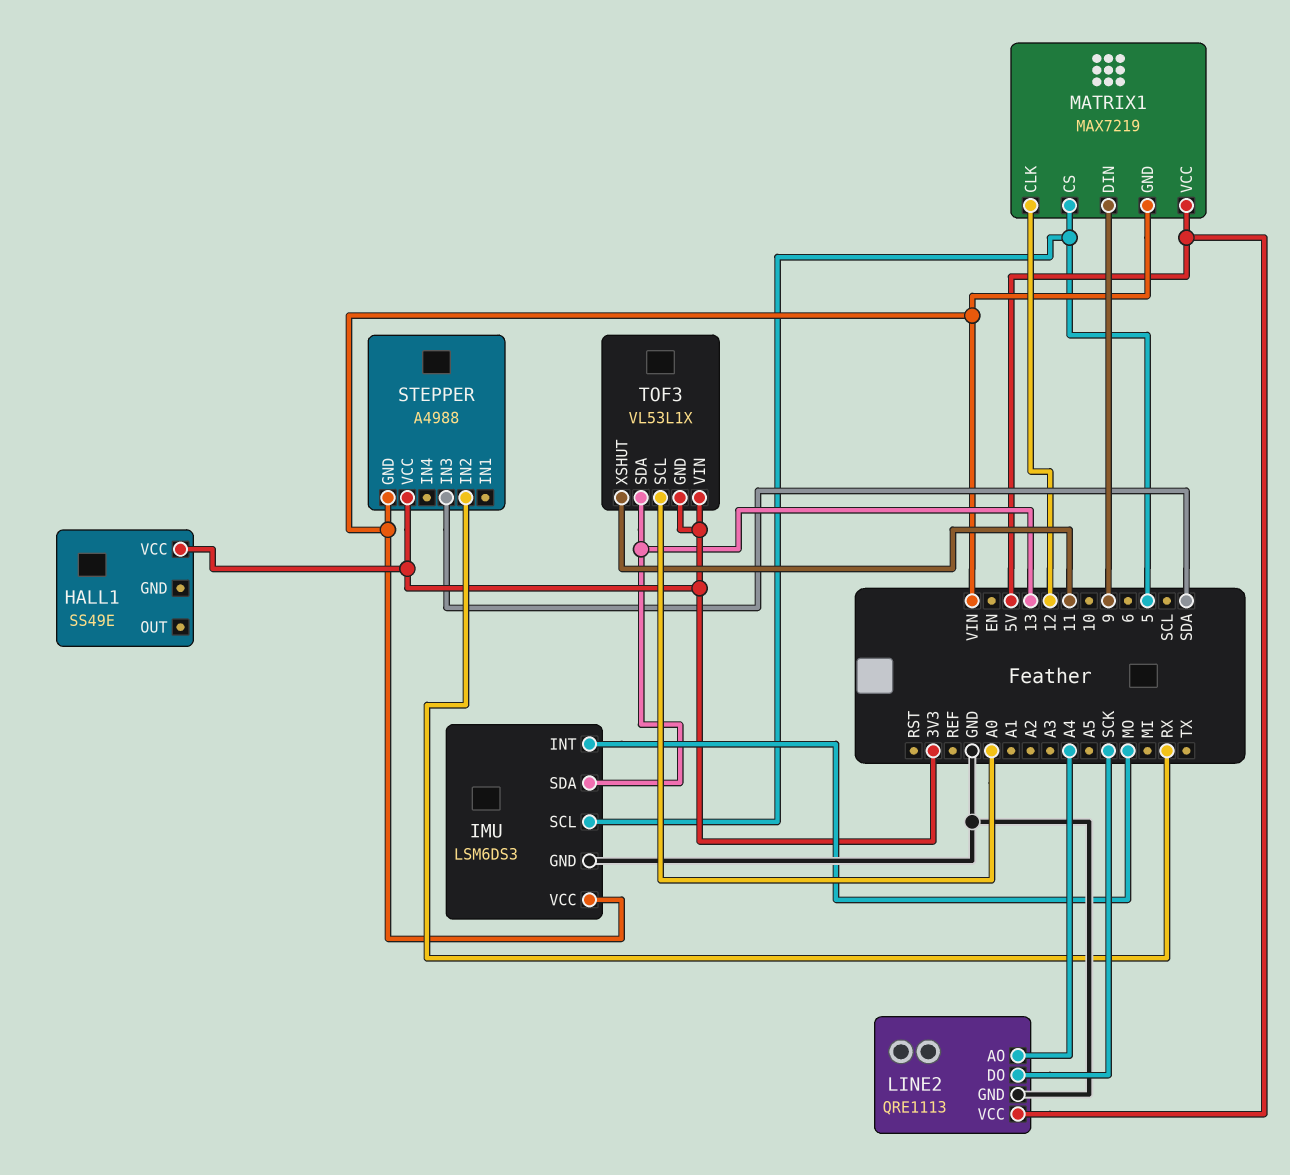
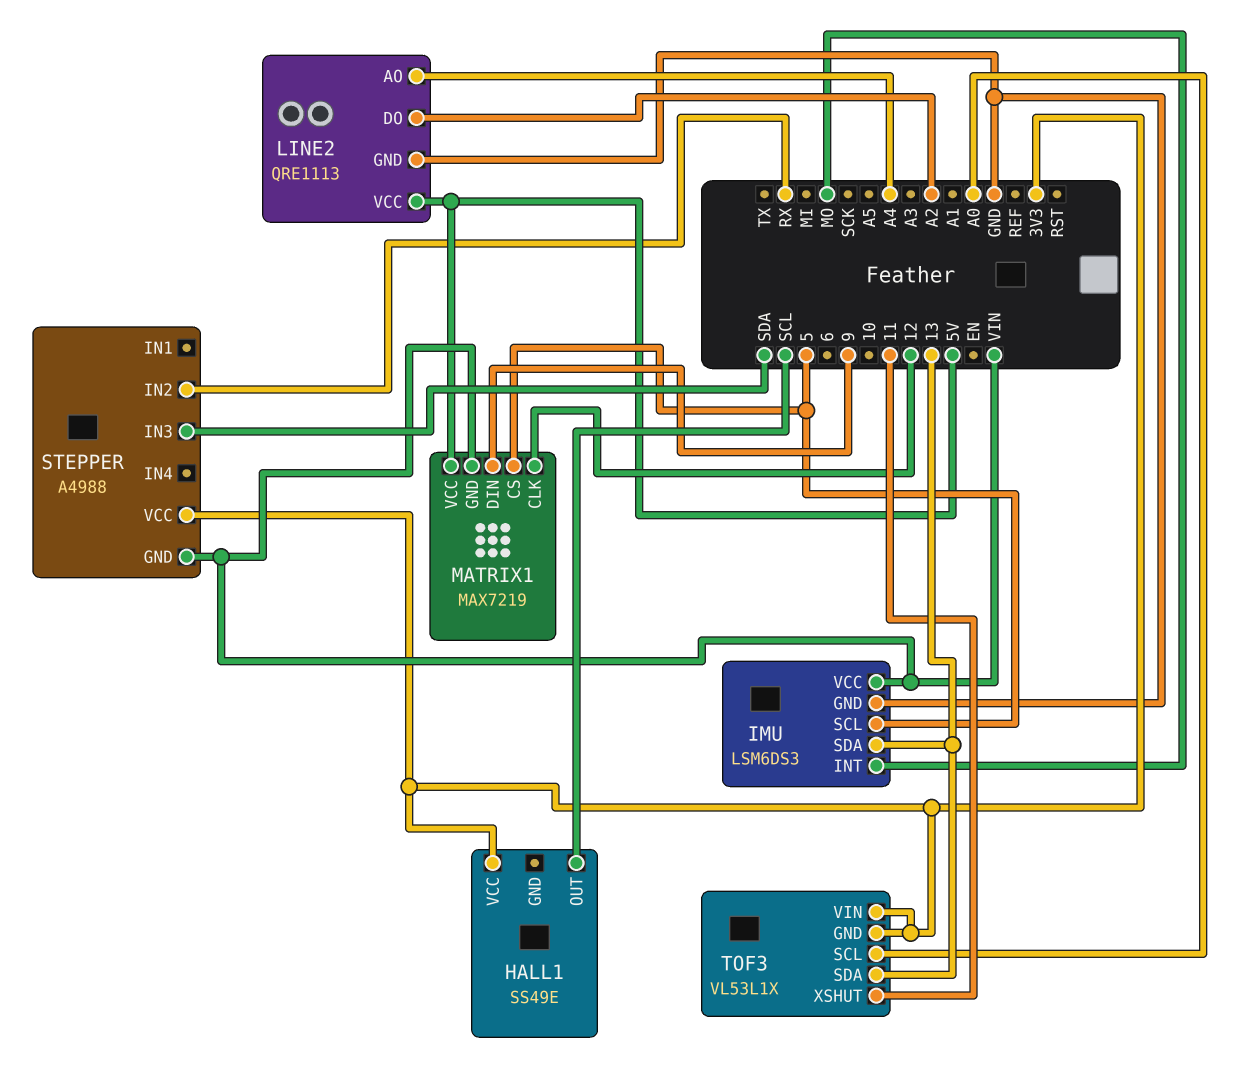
HALL1 pin OUT: none -> SCL
LINE2 pin DO: SCK -> A2

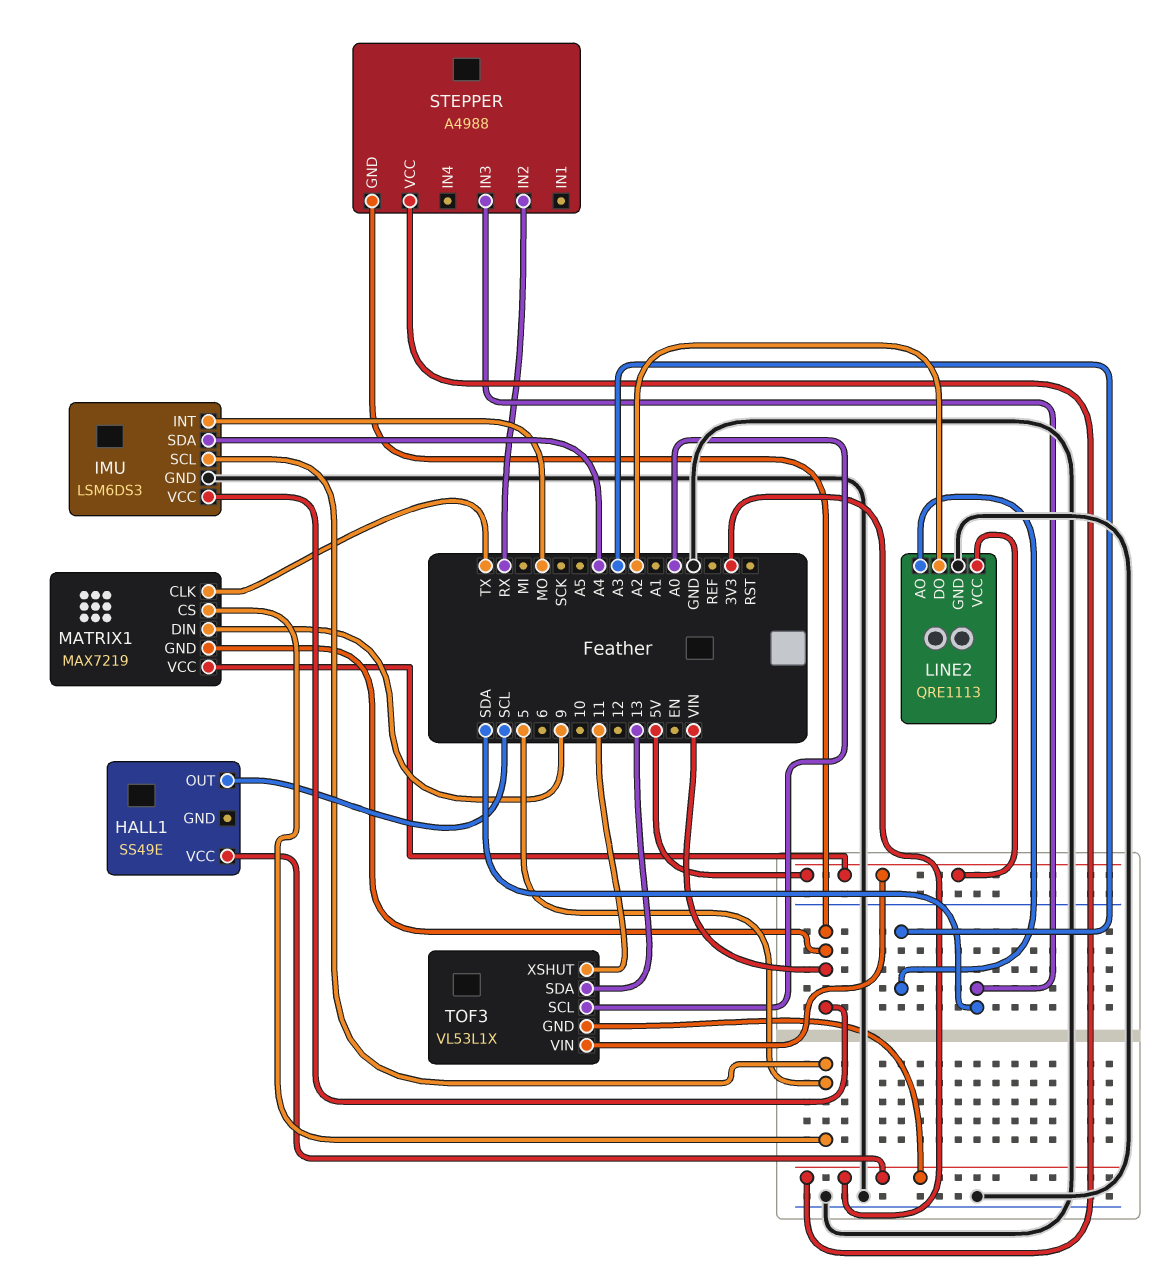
IMU pin SDA: 13 -> A4
LINE2 pin AO: A4 -> A3
MATRIX1 pin CLK: 12 -> TX
TOF3 pin VIN: 3V3 -> 5V

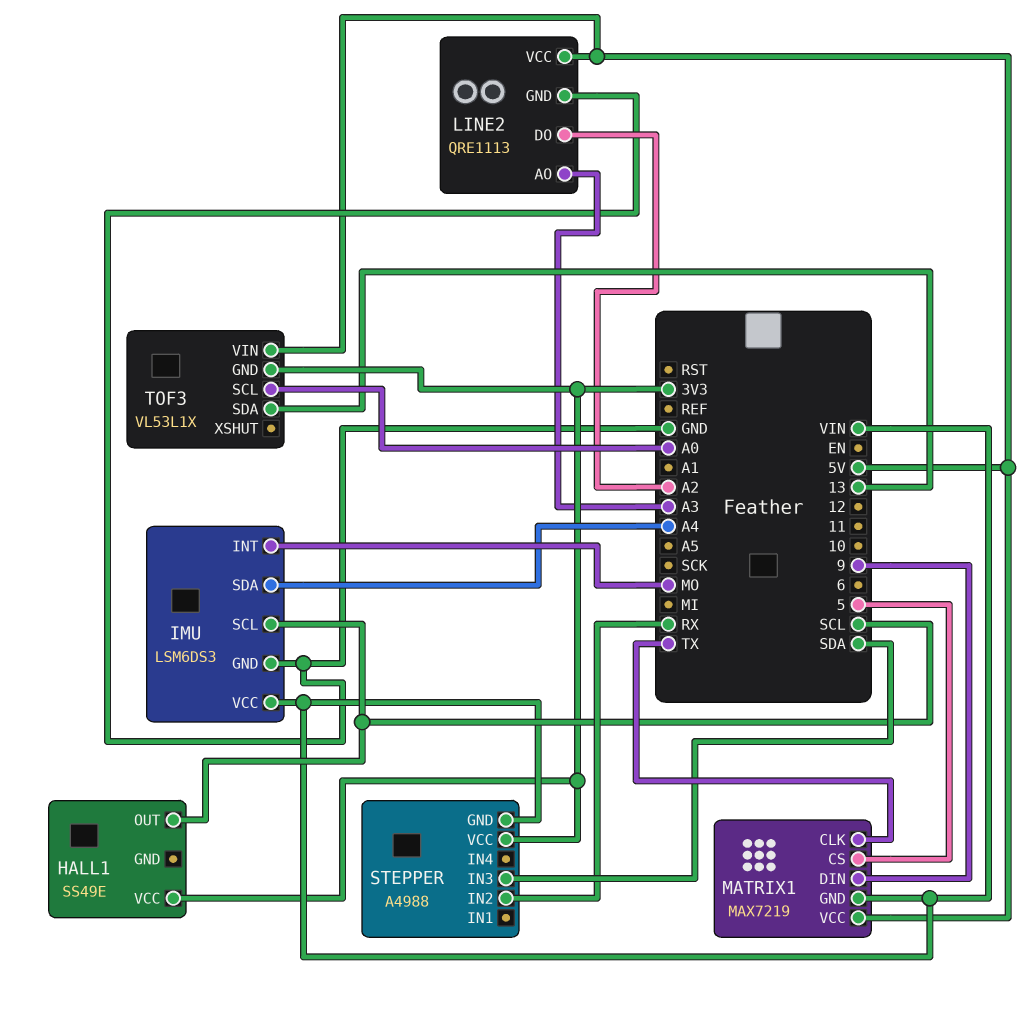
IMU pin SCL: 5 -> SCL
TOF3 pin XSHUT: 11 -> none

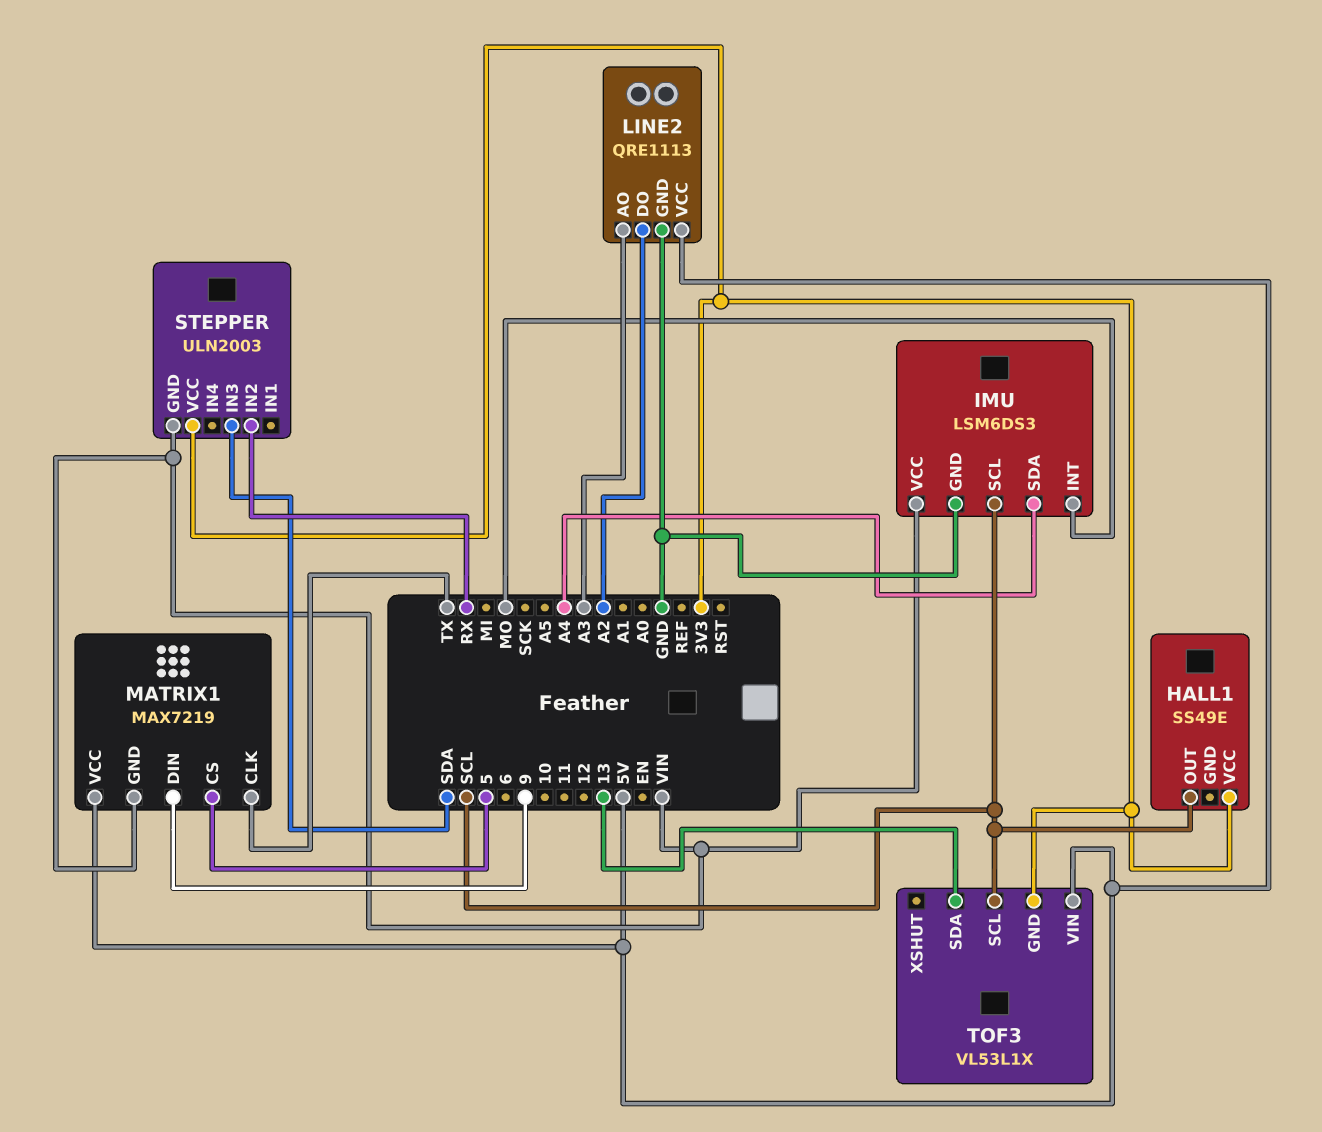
STEPPER: A4988 -> ULN2003
TOF3 pin SCL: A0 -> SCL

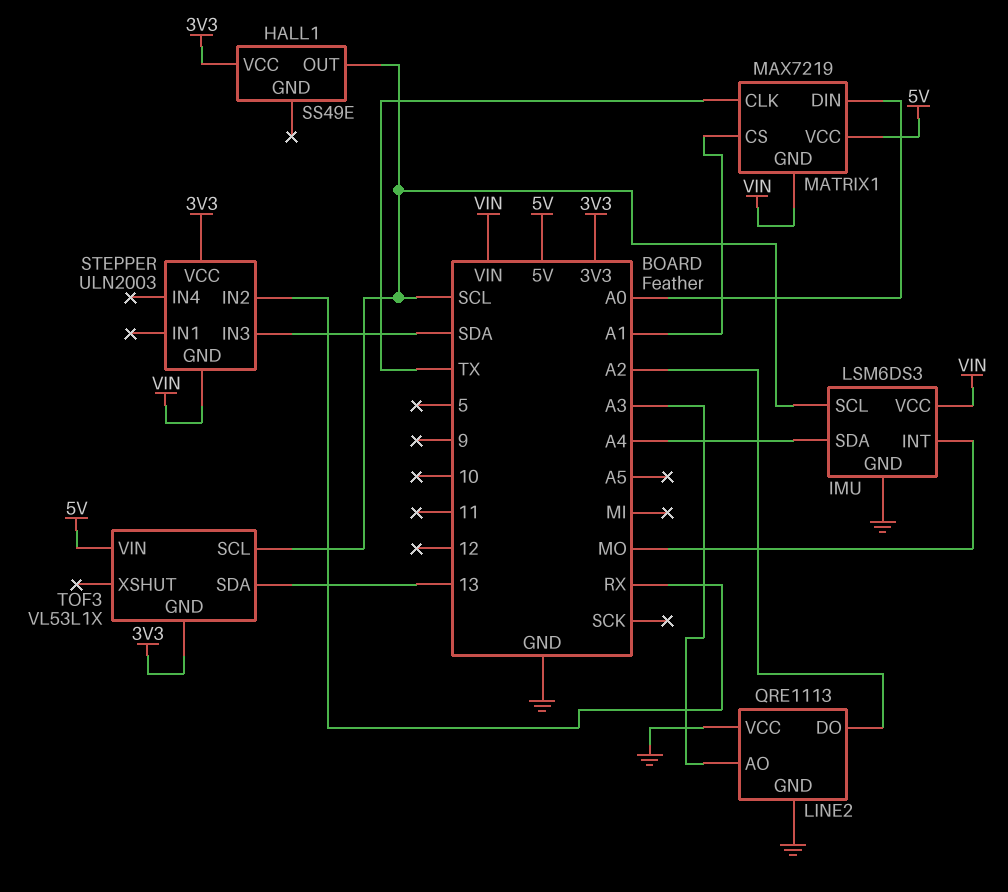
LINE2 pin VCC: 5V -> GND
MATRIX1 pin CS: 5 -> A1
MATRIX1 pin DIN: 9 -> A0

